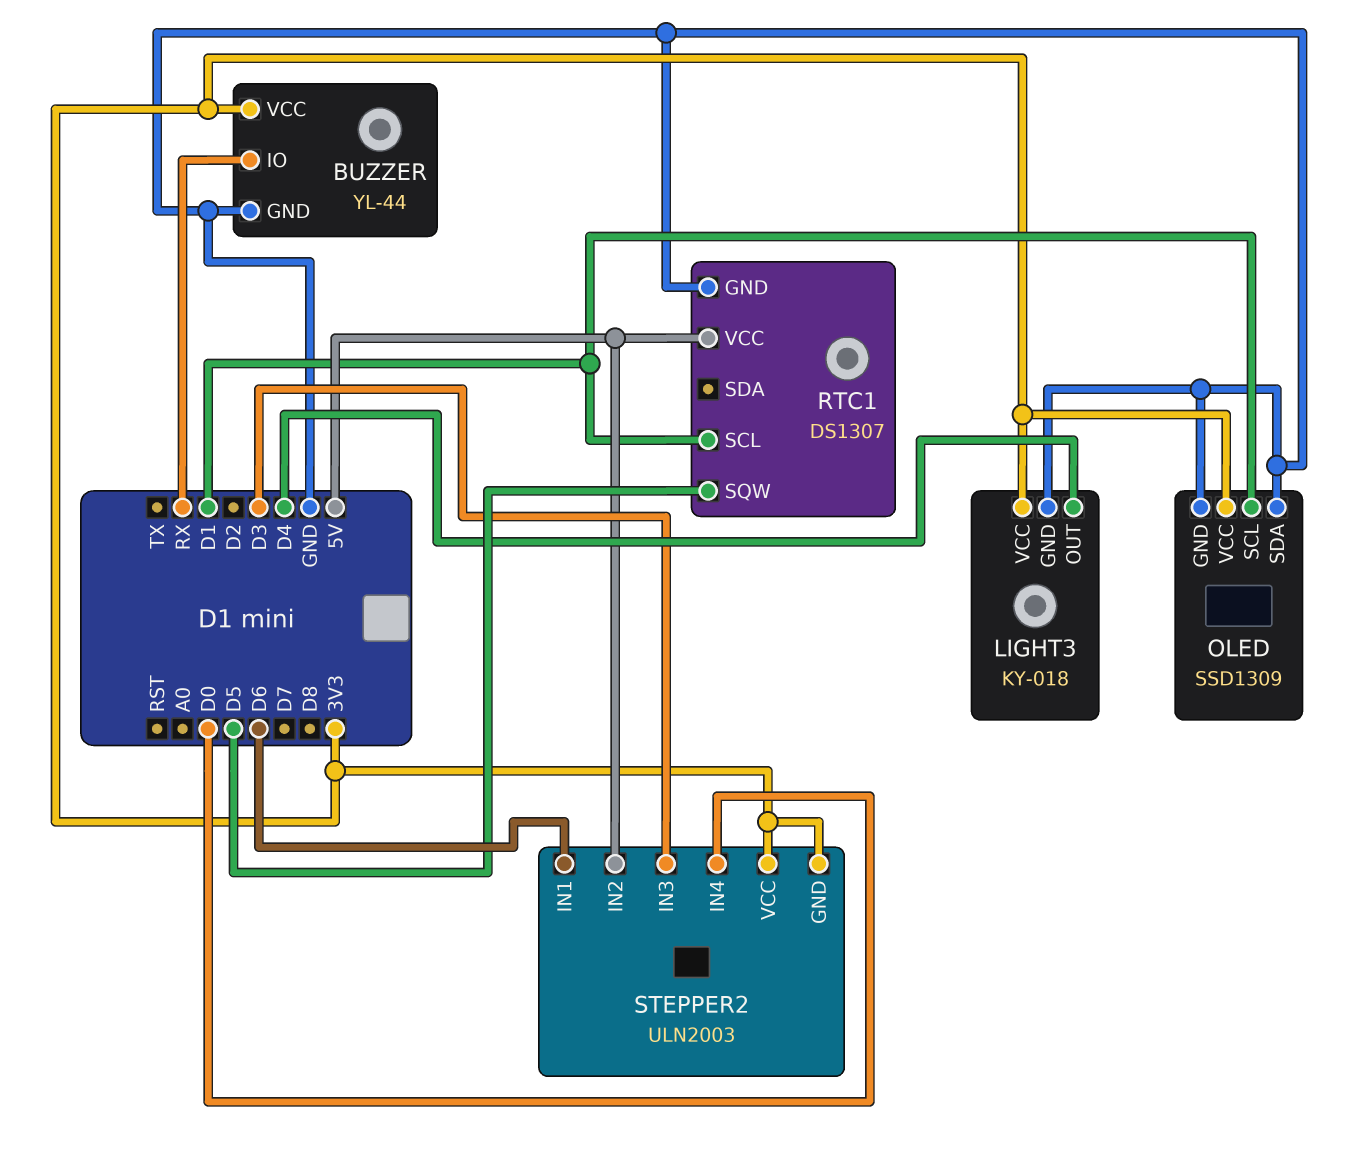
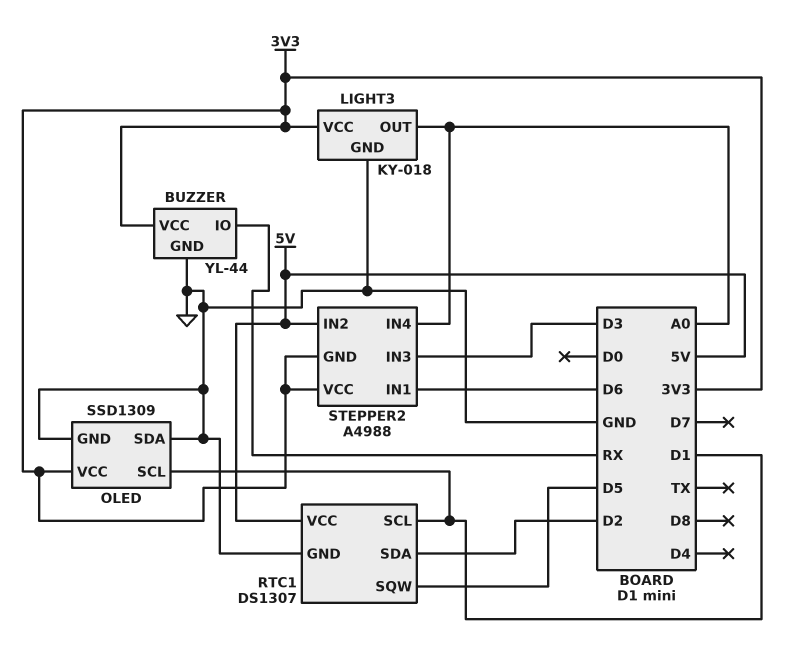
LIGHT3 pin OUT: D4 -> A0
RTC1 pin SDA: none -> D2
STEPPER2: ULN2003 -> A4988
STEPPER2 pin IN4: D0 -> A0

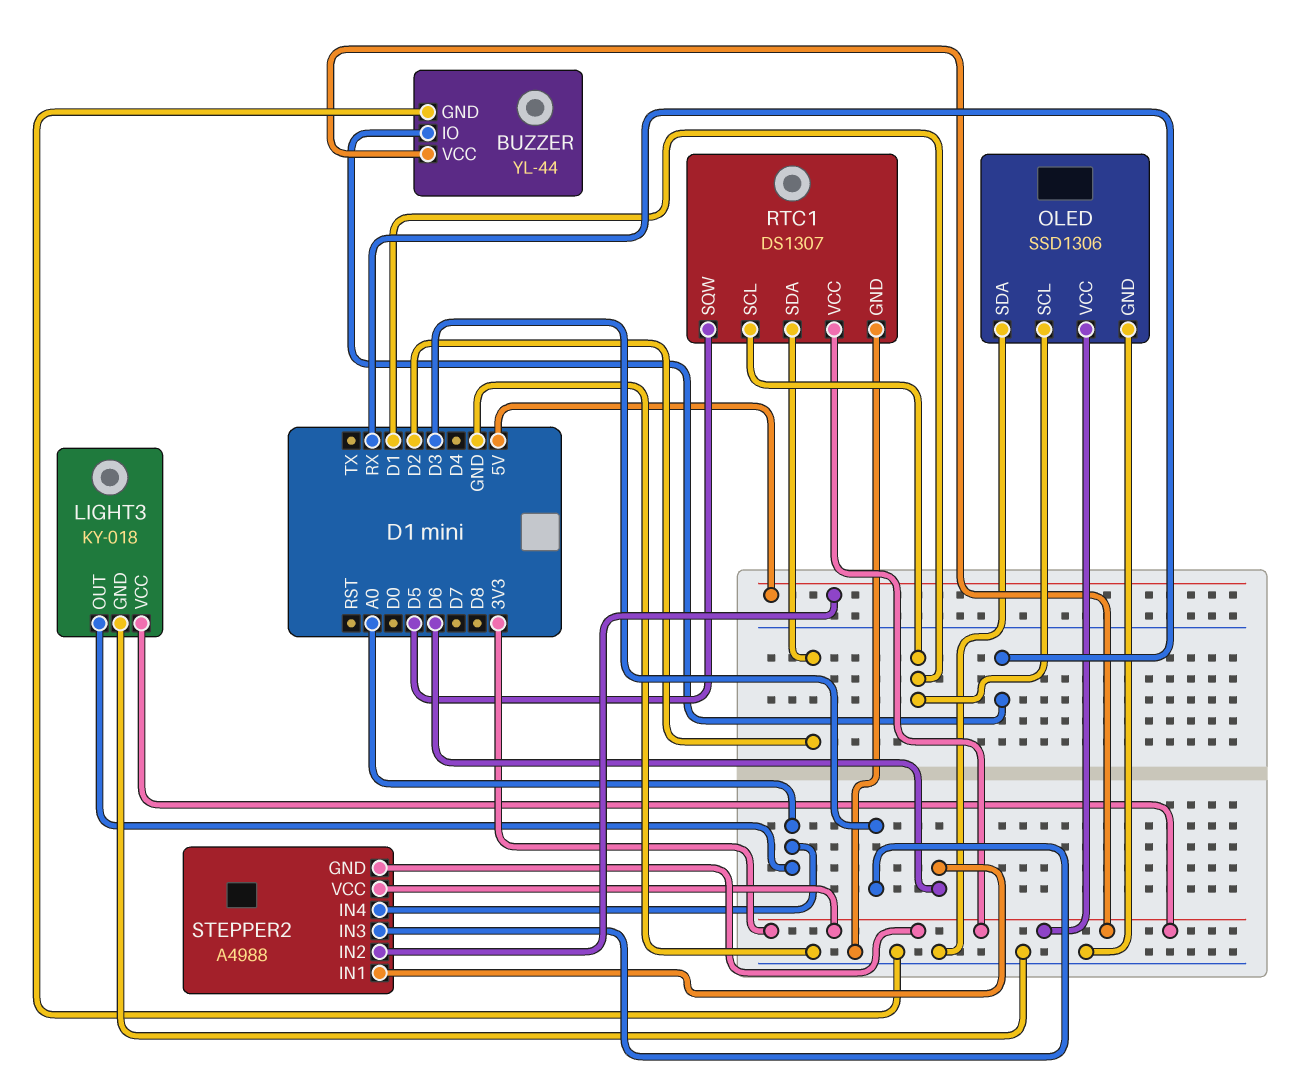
OLED: SSD1309 -> SSD1306
RTC1 pin VCC: 5V -> 3V3

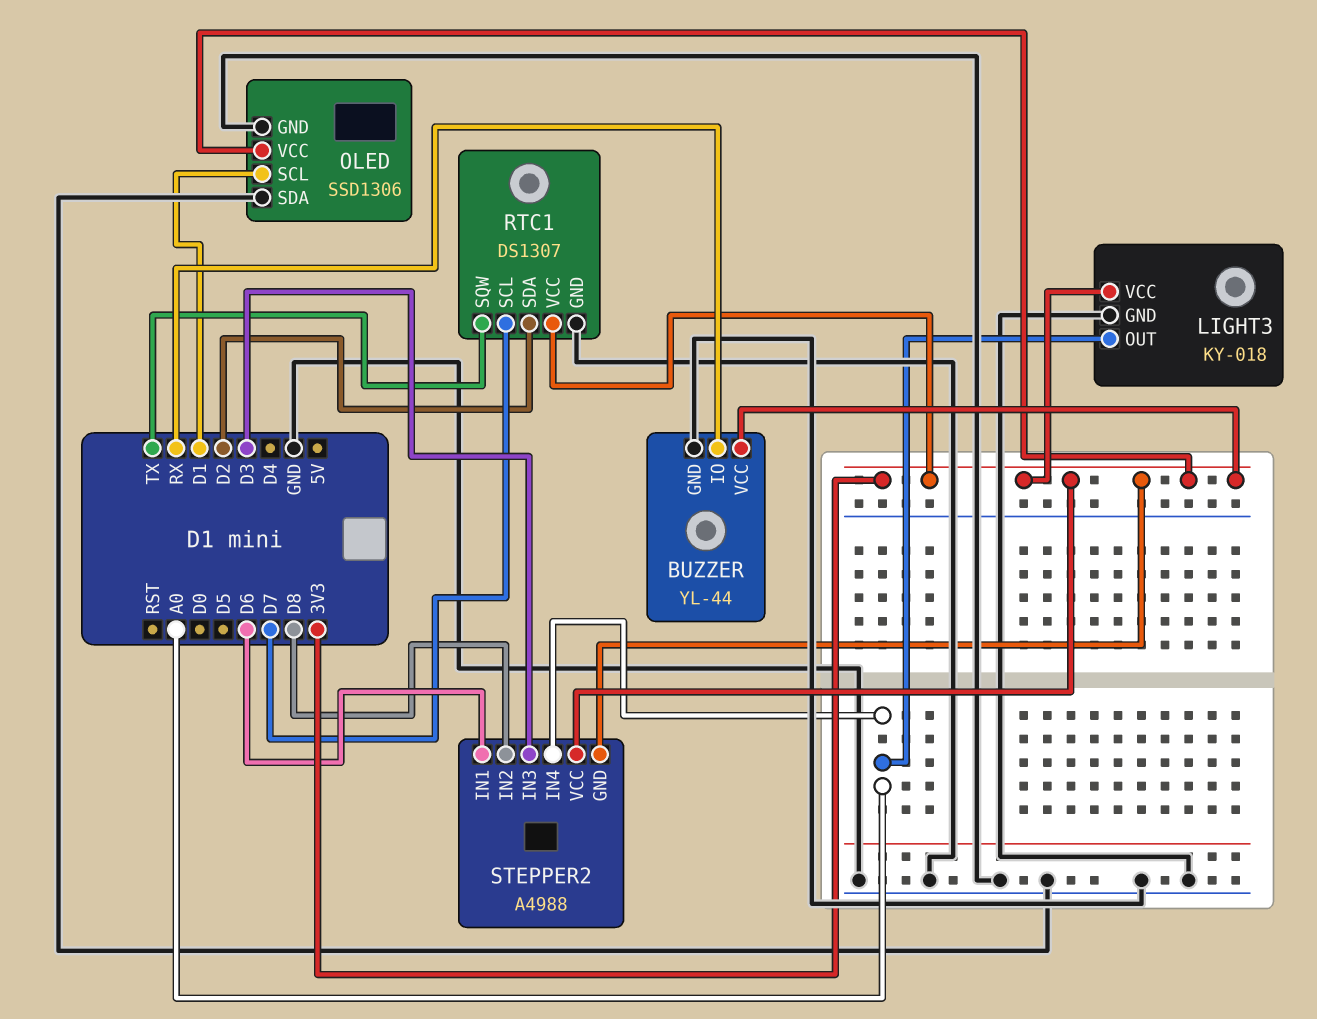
RTC1 pin SCL: D1 -> D7
RTC1 pin SQW: D5 -> TX
STEPPER2 pin IN2: 5V -> D8

